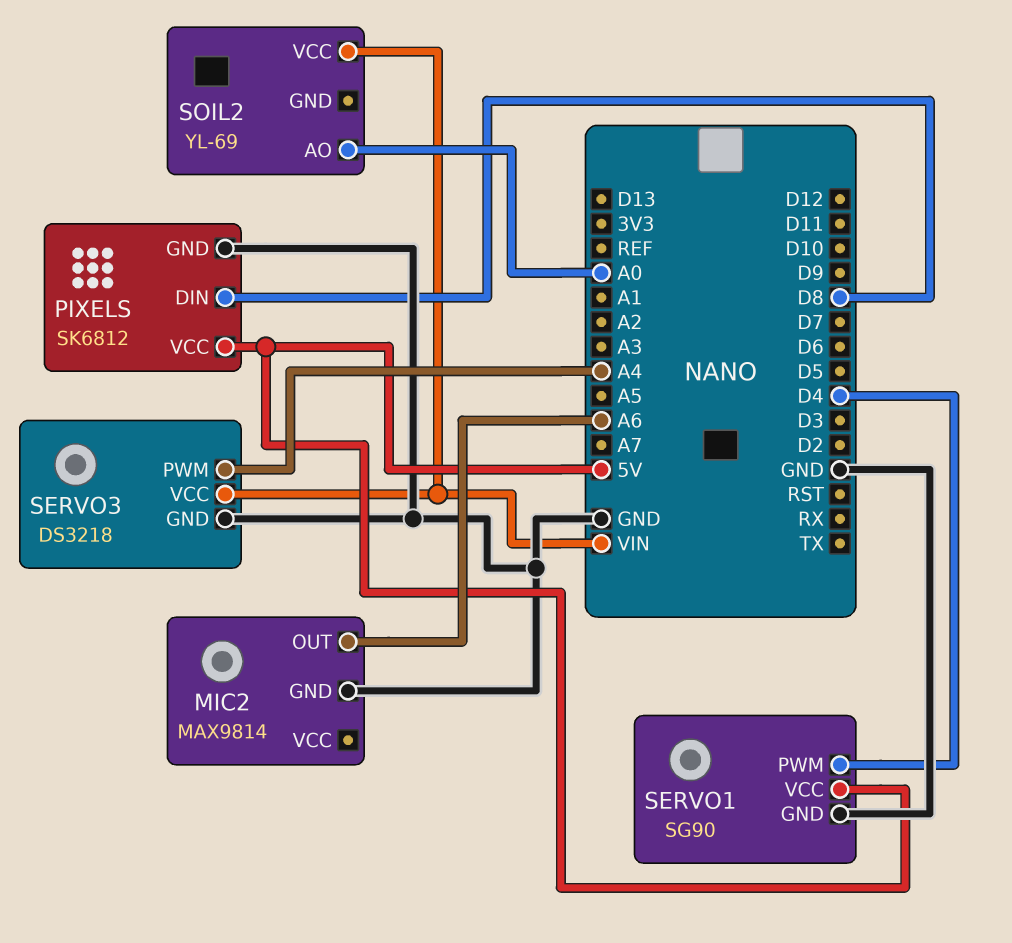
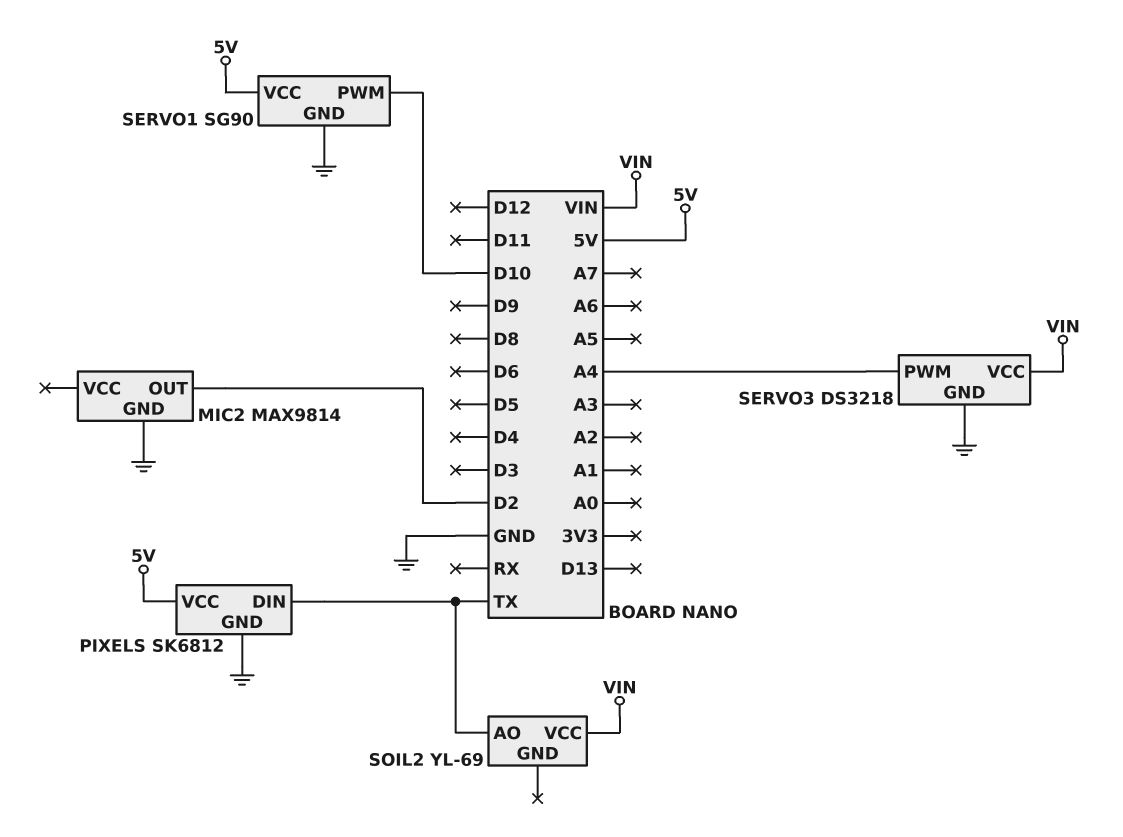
MIC2 pin OUT: A6 -> D2
PIXELS pin DIN: D8 -> TX
SERVO1 pin PWM: D4 -> D10
SOIL2 pin AO: A0 -> TX

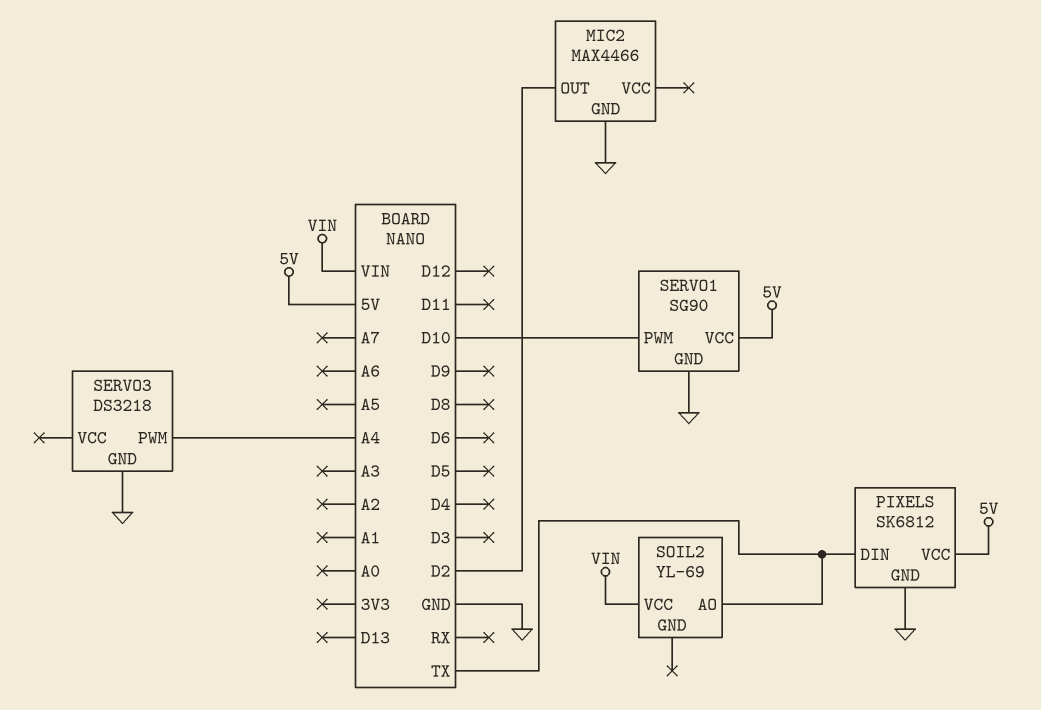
MIC2: MAX9814 -> MAX4466
SERVO3 pin VCC: VIN -> none

